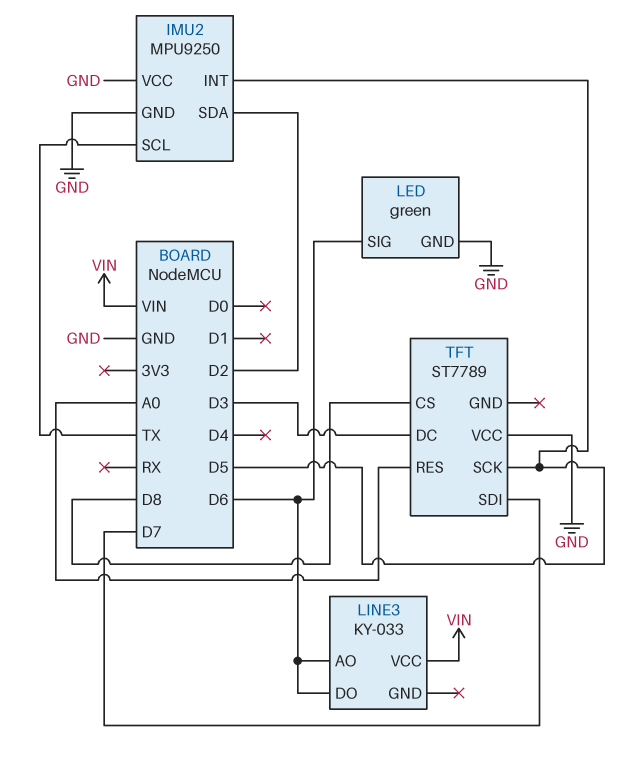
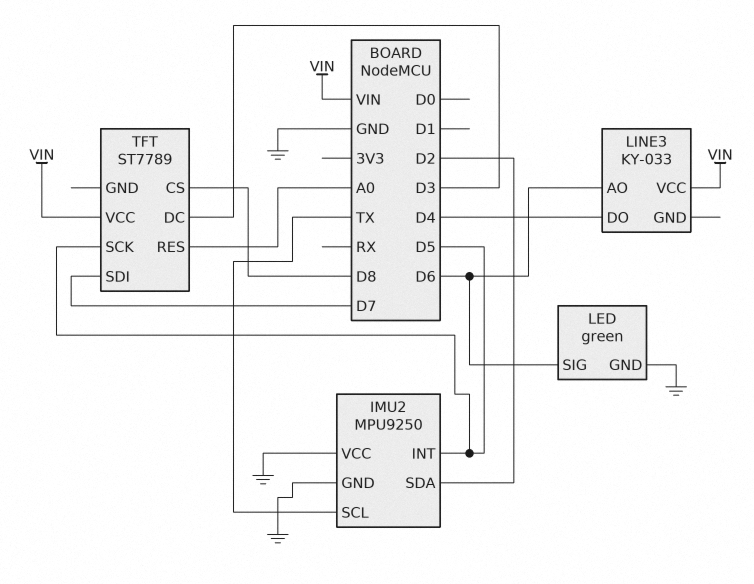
LINE3 pin DO: D6 -> D4
TFT pin VCC: GND -> VIN

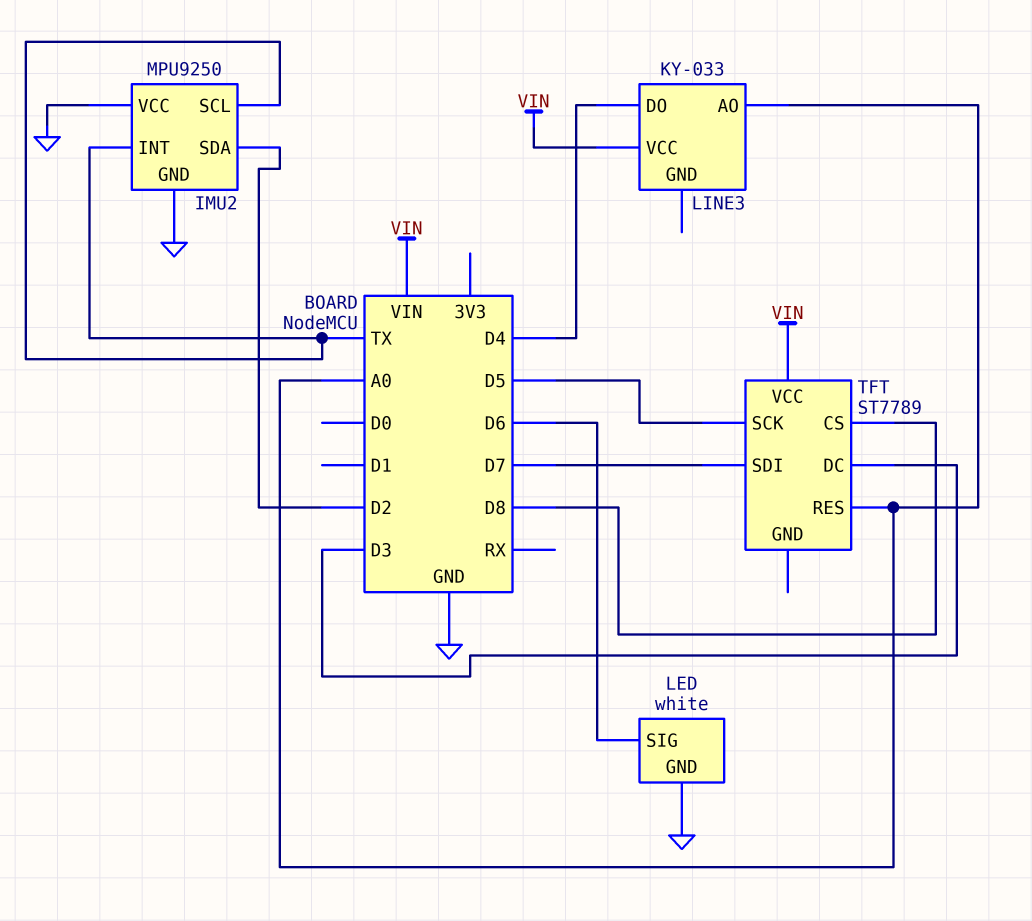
IMU2 pin INT: D5 -> TX
LED: green -> white
LINE3 pin AO: D6 -> A0

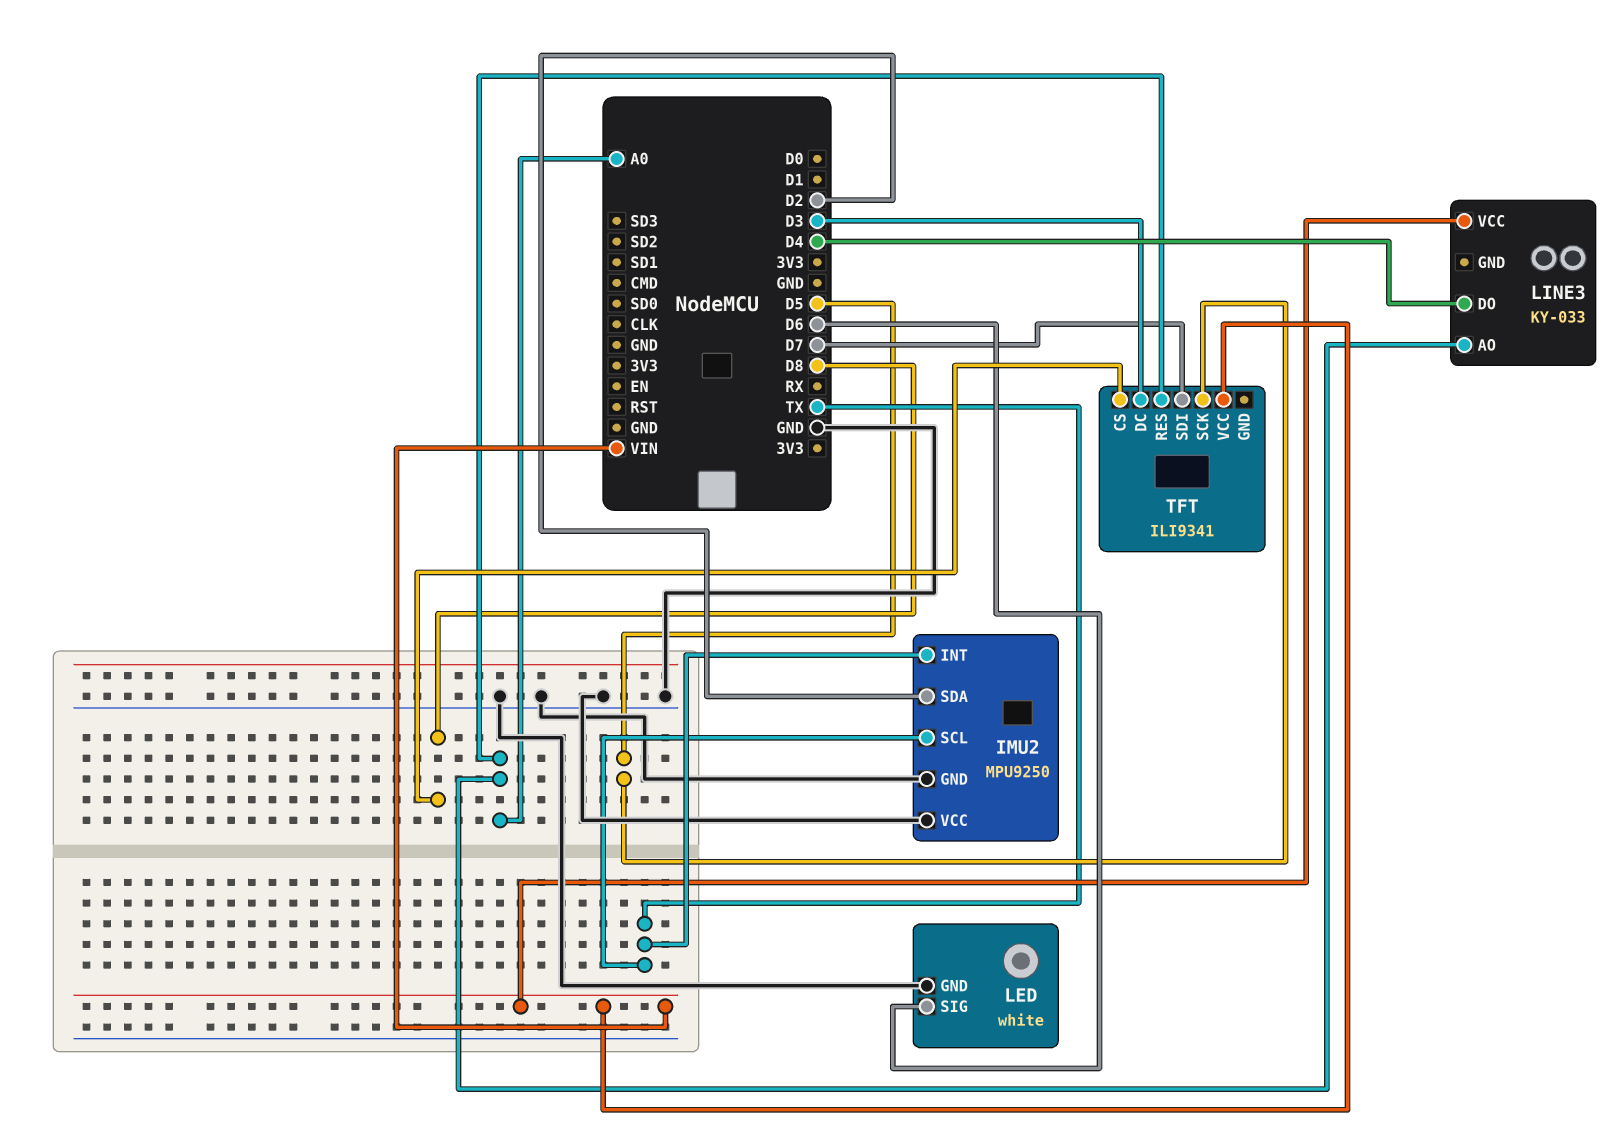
TFT: ST7789 -> ILI9341

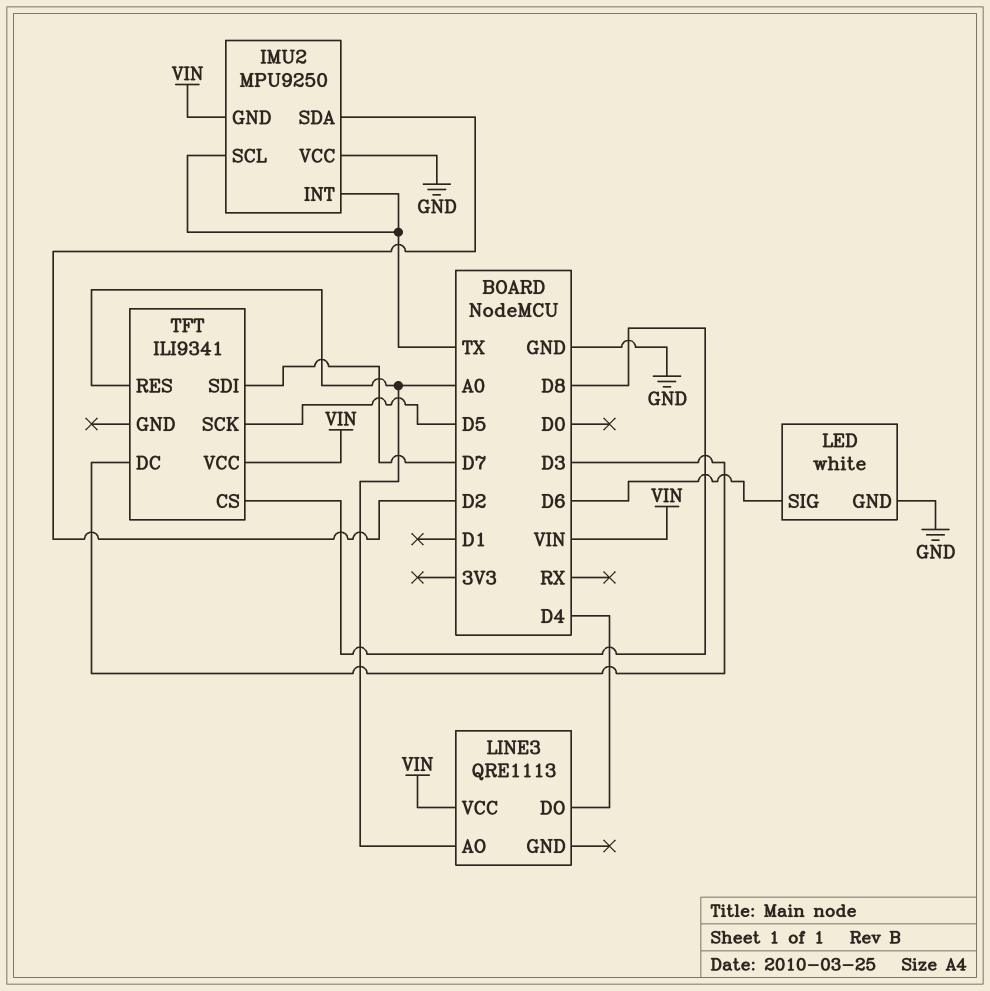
IMU2 pin GND: GND -> VIN
LINE3: KY-033 -> QRE1113

